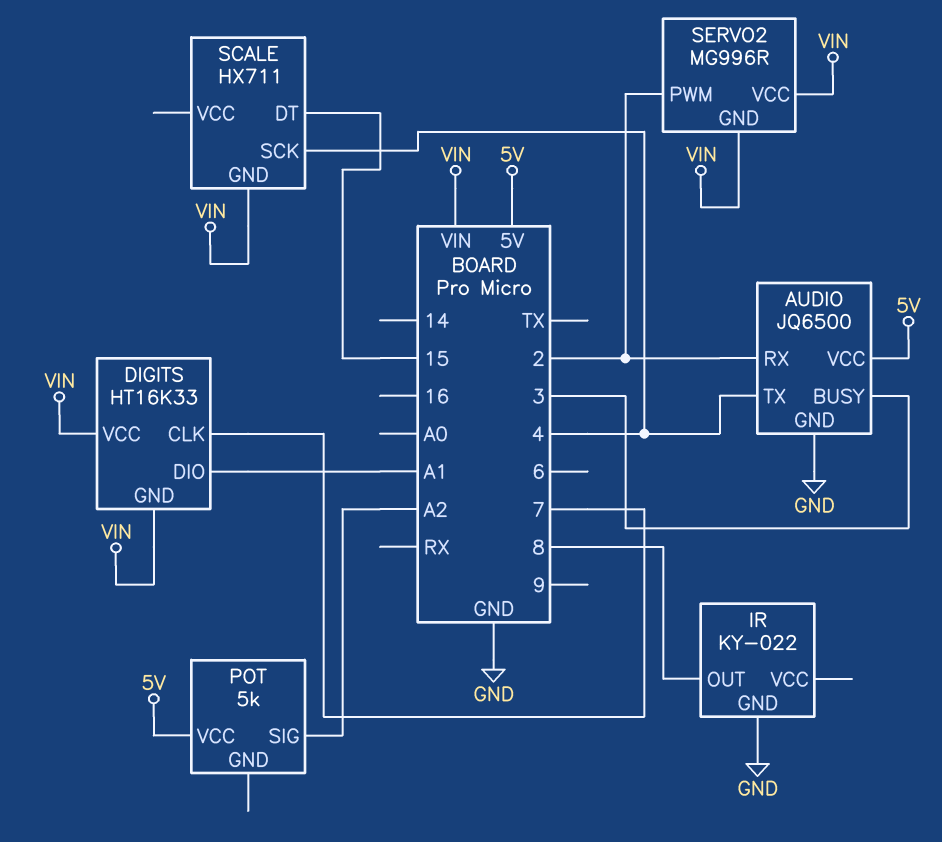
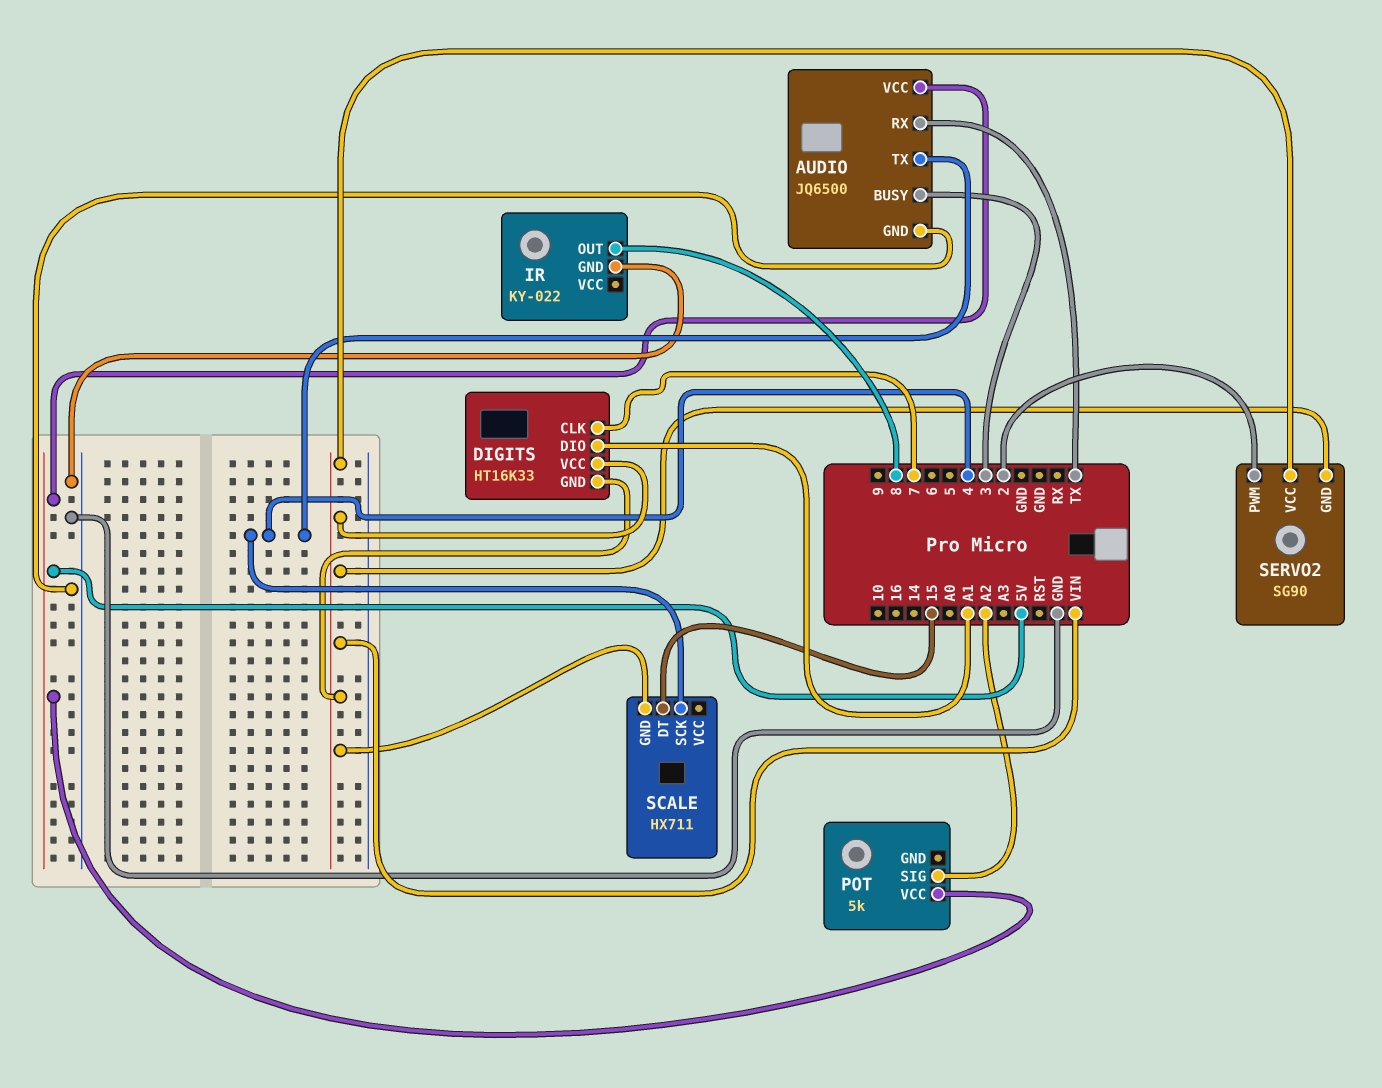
AUDIO pin RX: 2 -> TX
SERVO2: MG996R -> SG90

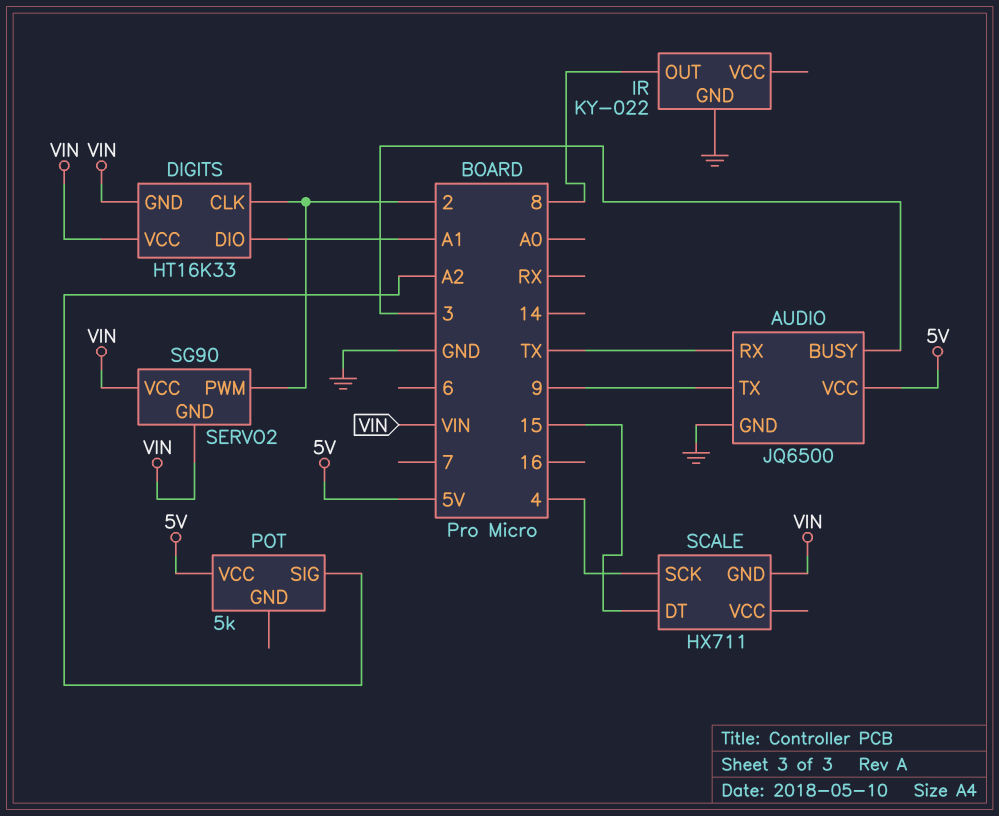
AUDIO pin TX: 4 -> 9
DIGITS pin CLK: 7 -> 2

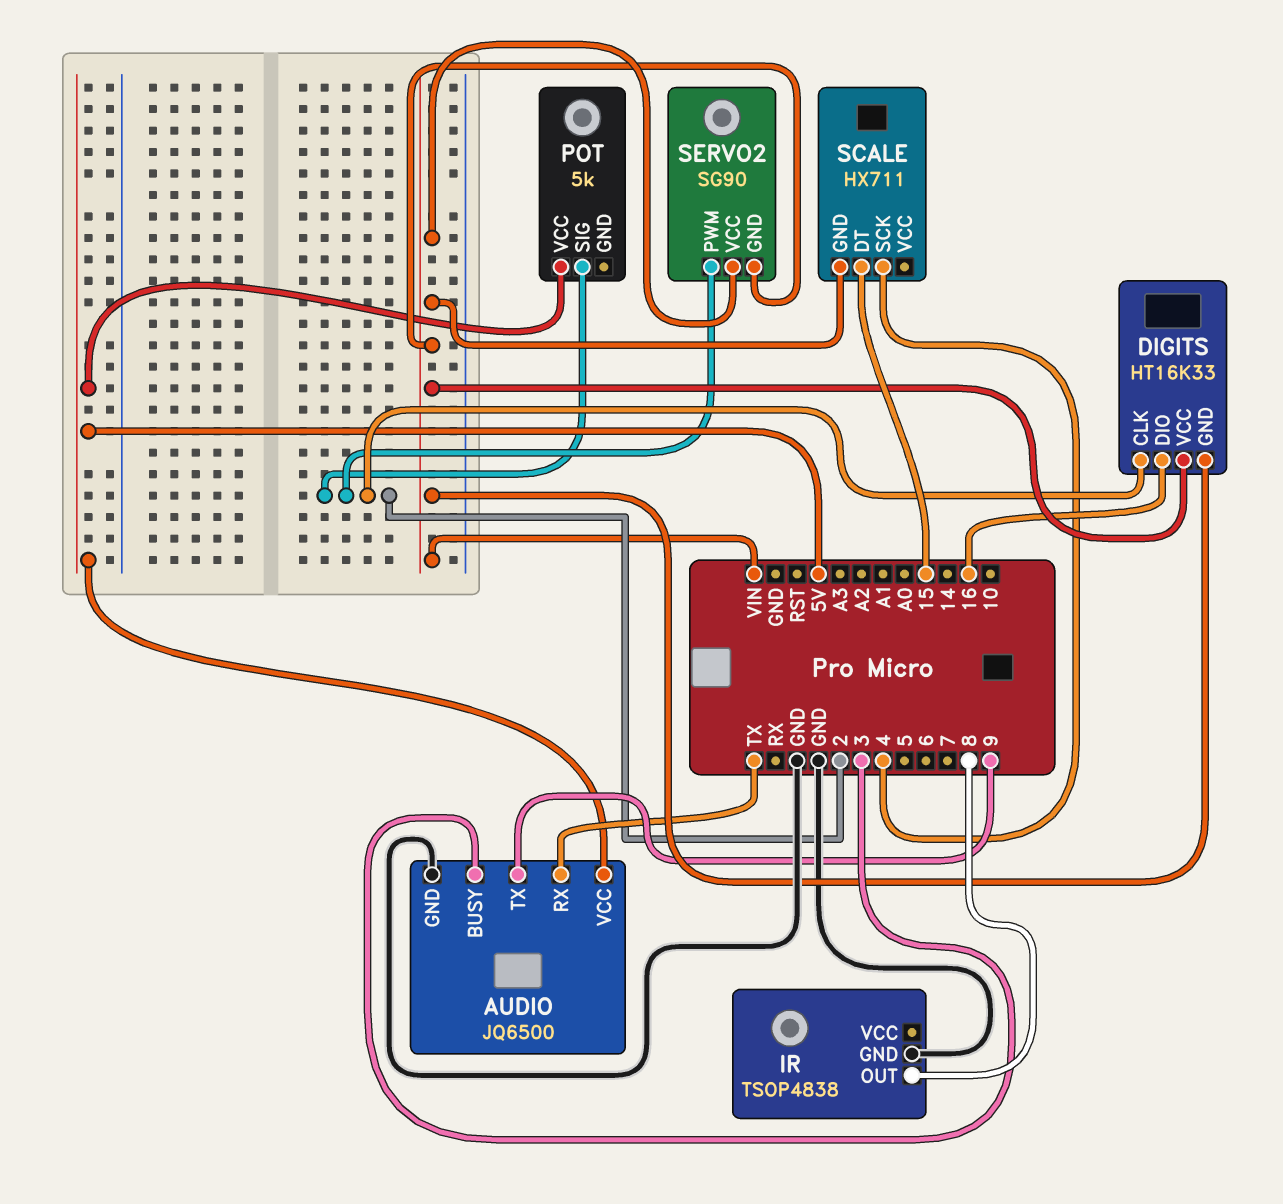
DIGITS pin DIO: A1 -> 16
IR: KY-022 -> TSOP4838
POT pin SIG: A2 -> 2

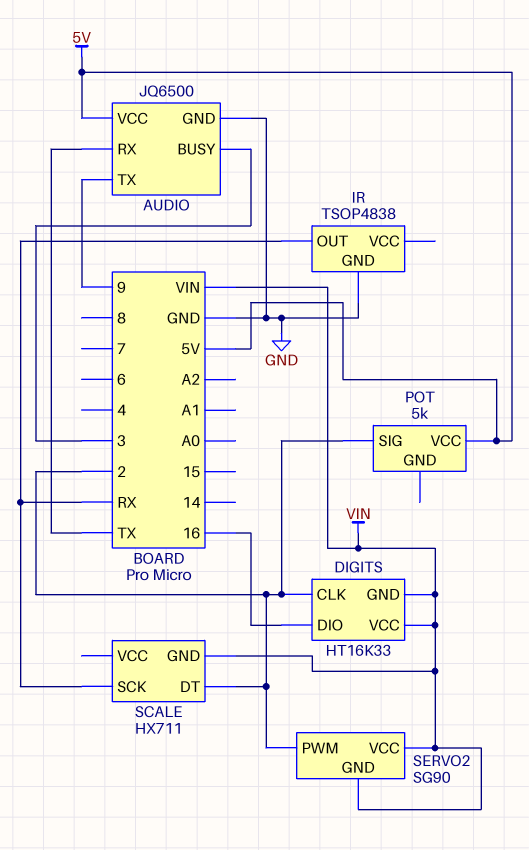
IR pin OUT: 8 -> RX
SCALE pin DT: 15 -> 2
SCALE pin SCK: 4 -> RX

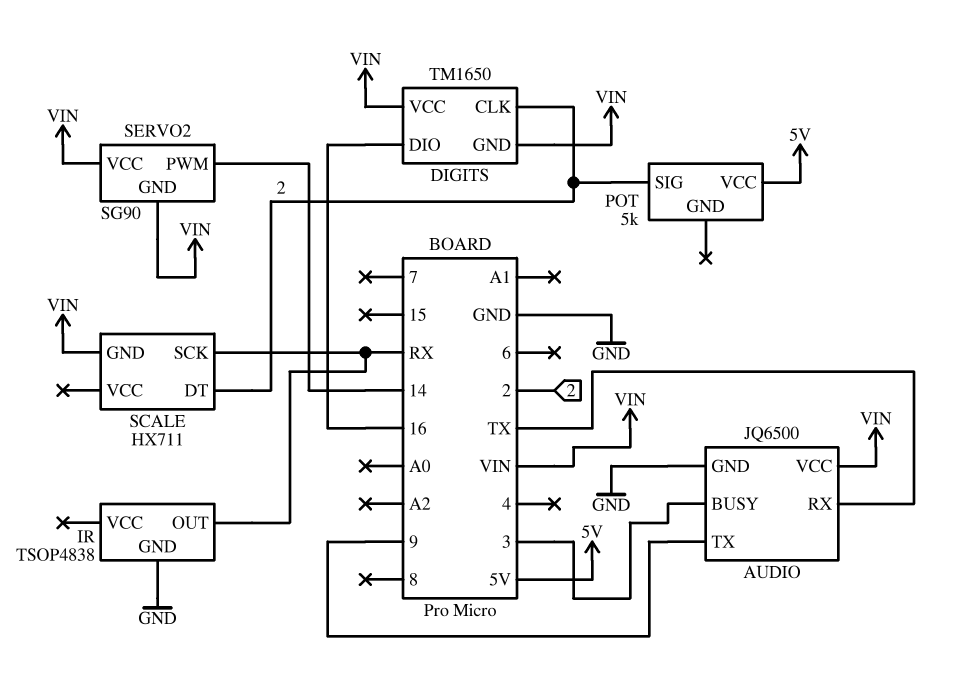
AUDIO pin VCC: 5V -> VIN
DIGITS: HT16K33 -> TM1650
SERVO2 pin PWM: 2 -> 14

